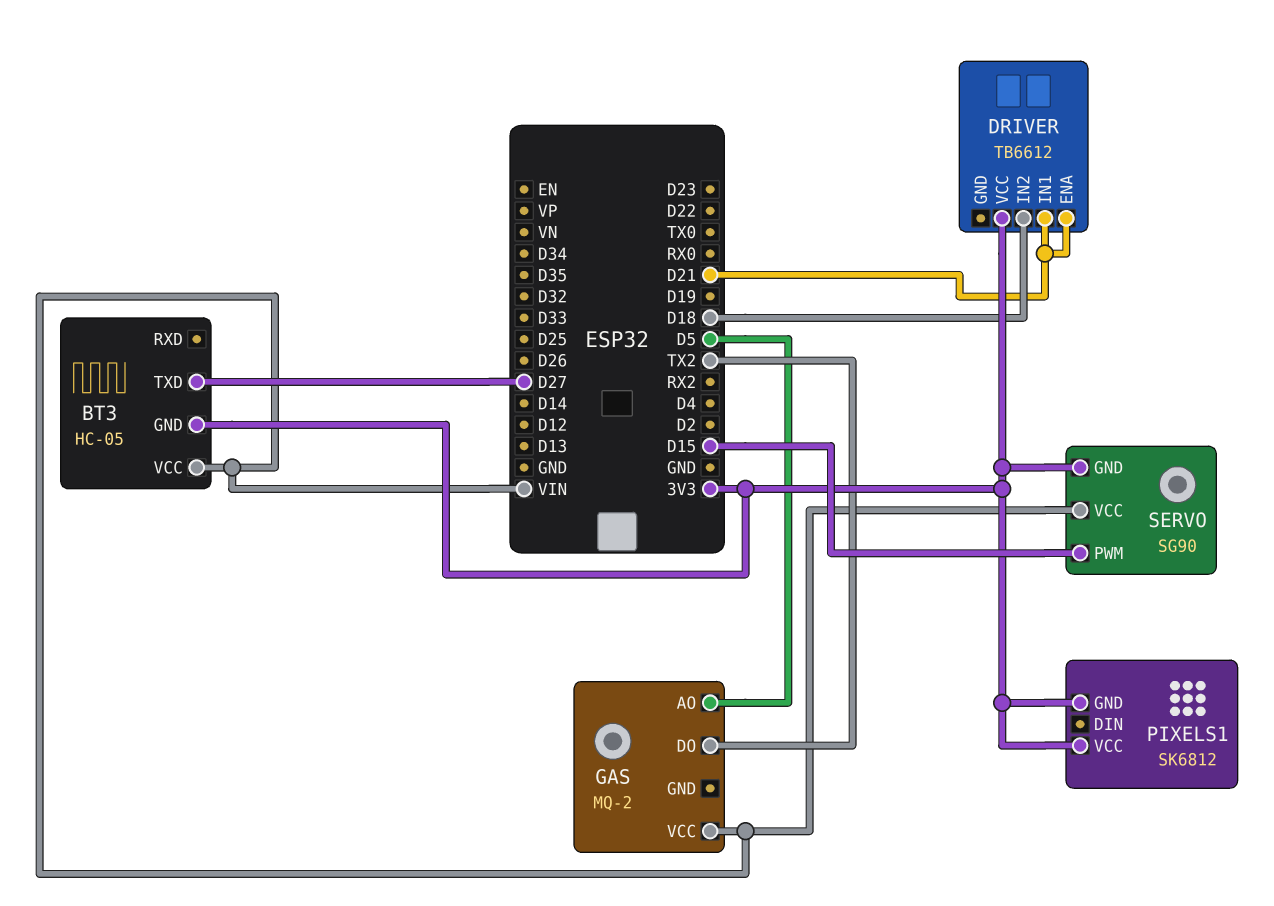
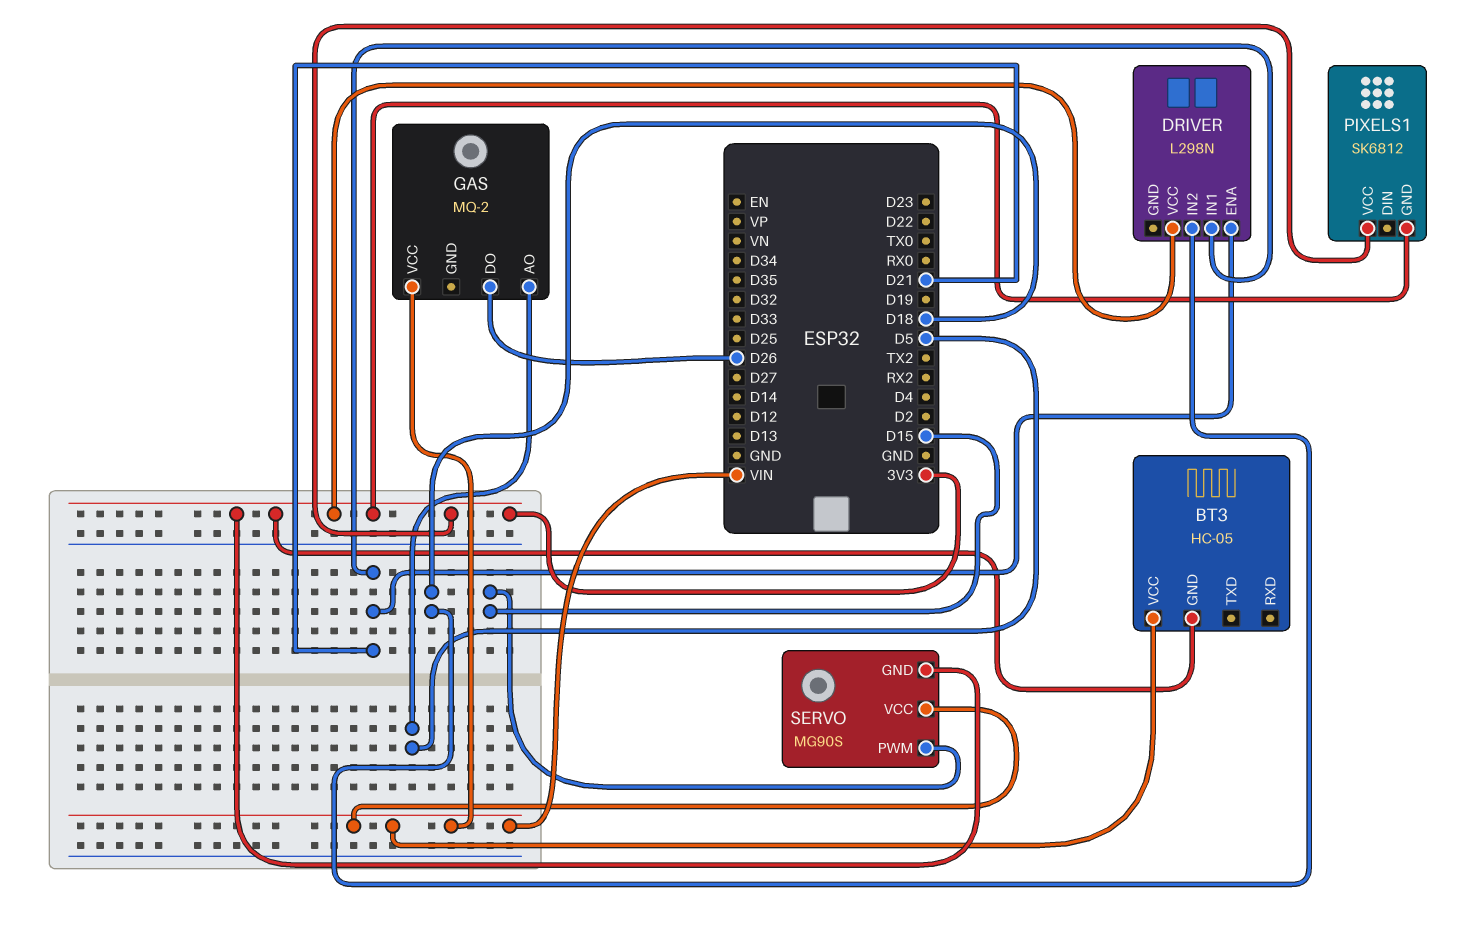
BT3 pin TXD: D27 -> none
DRIVER: TB6612 -> L298N
GAS pin DO: TX2 -> D26
SERVO: SG90 -> MG90S

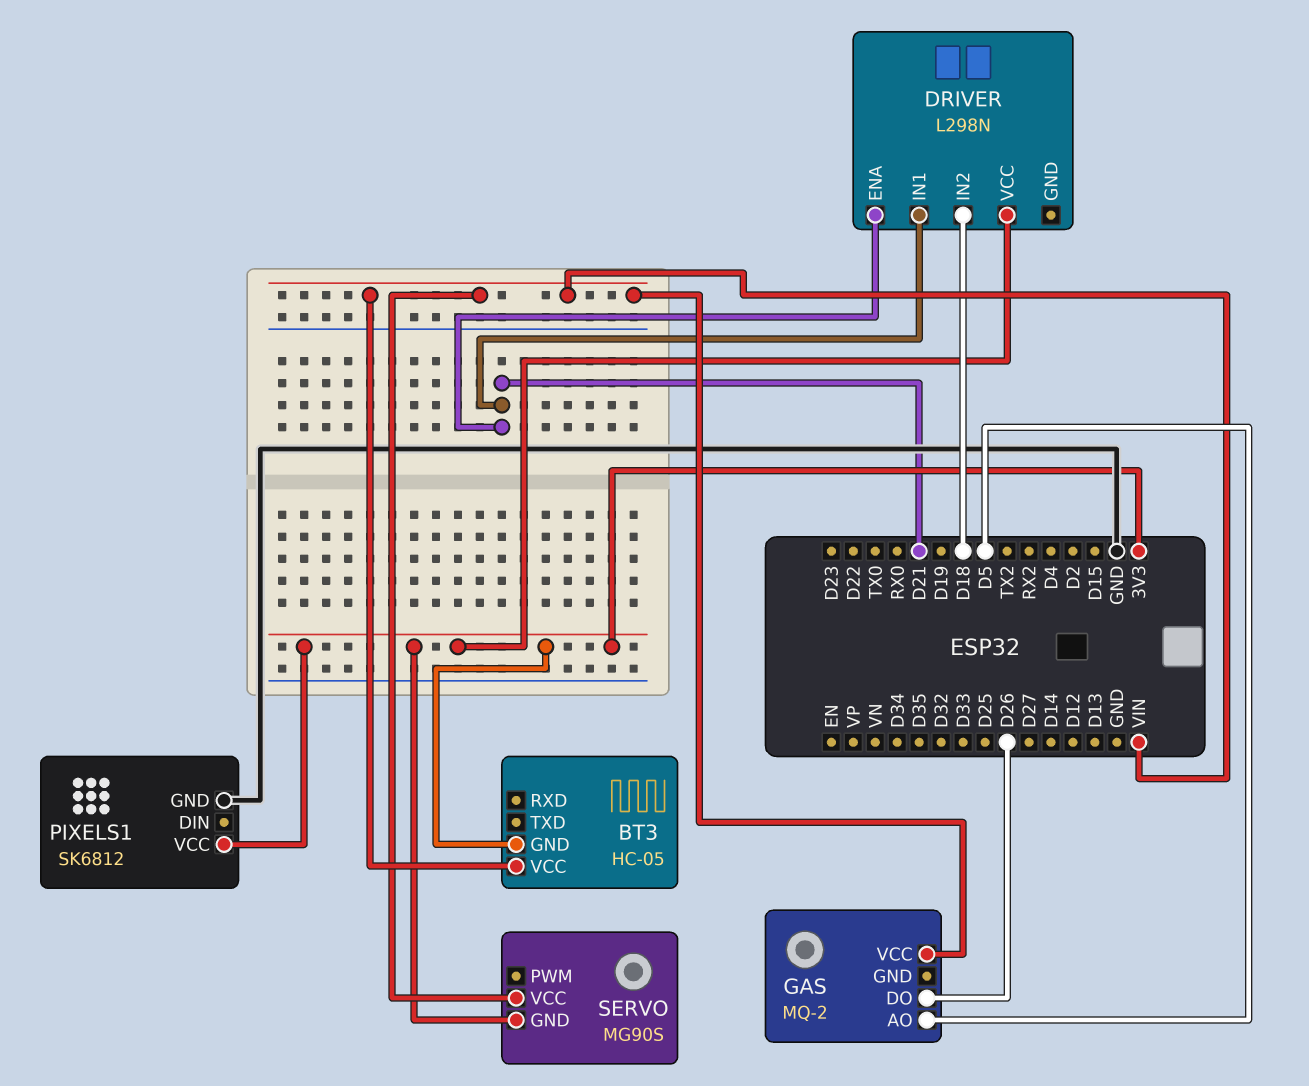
PIXELS1 pin GND: 3V3 -> GND
SERVO pin PWM: D15 -> none

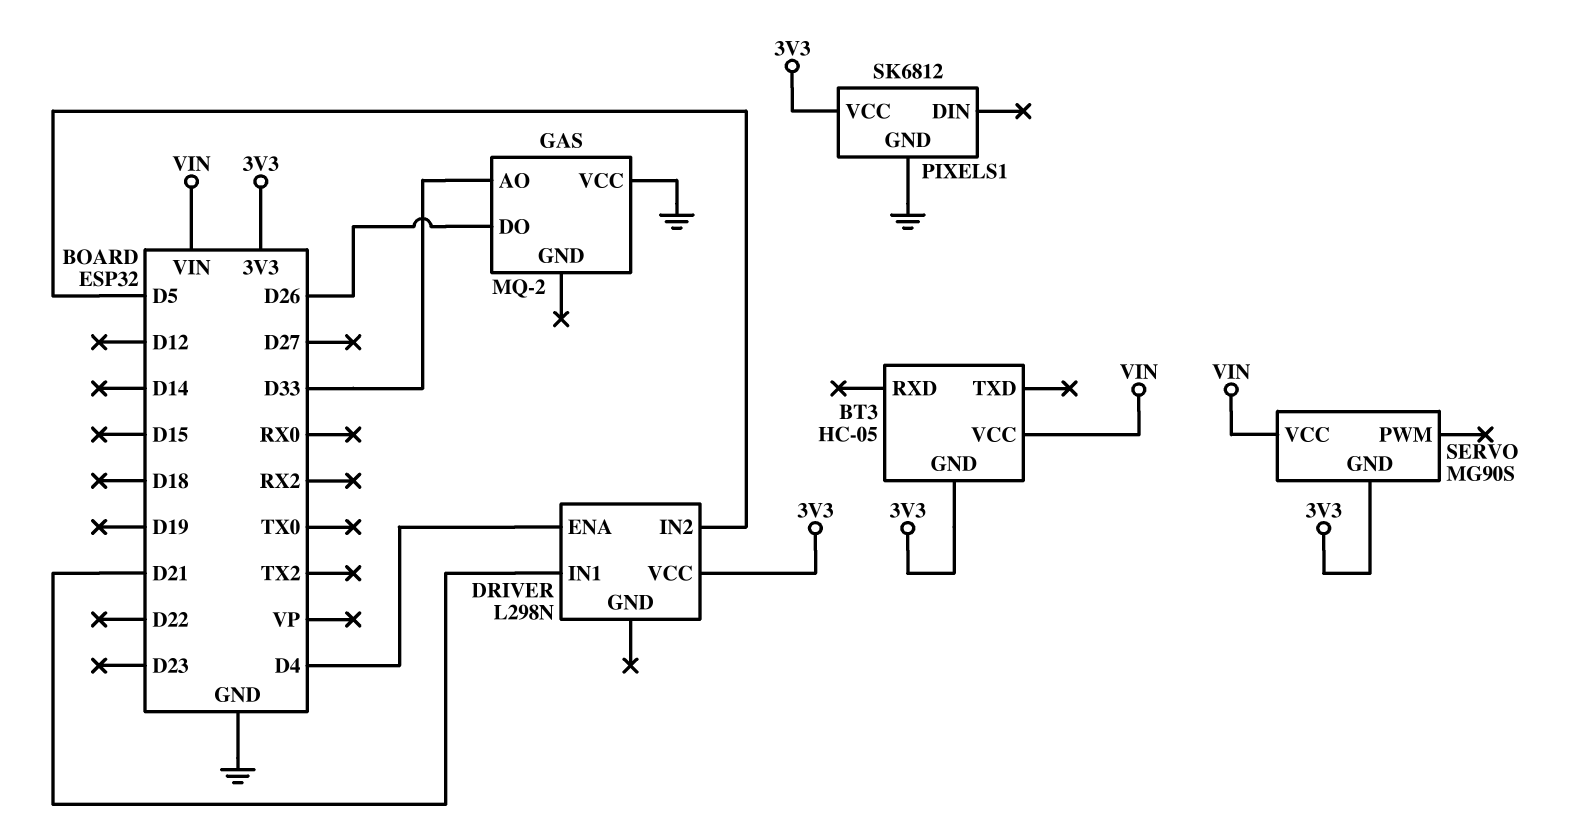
DRIVER pin ENA: D21 -> D4
DRIVER pin IN2: D18 -> D5
GAS pin AO: D5 -> D33
GAS pin VCC: VIN -> GND

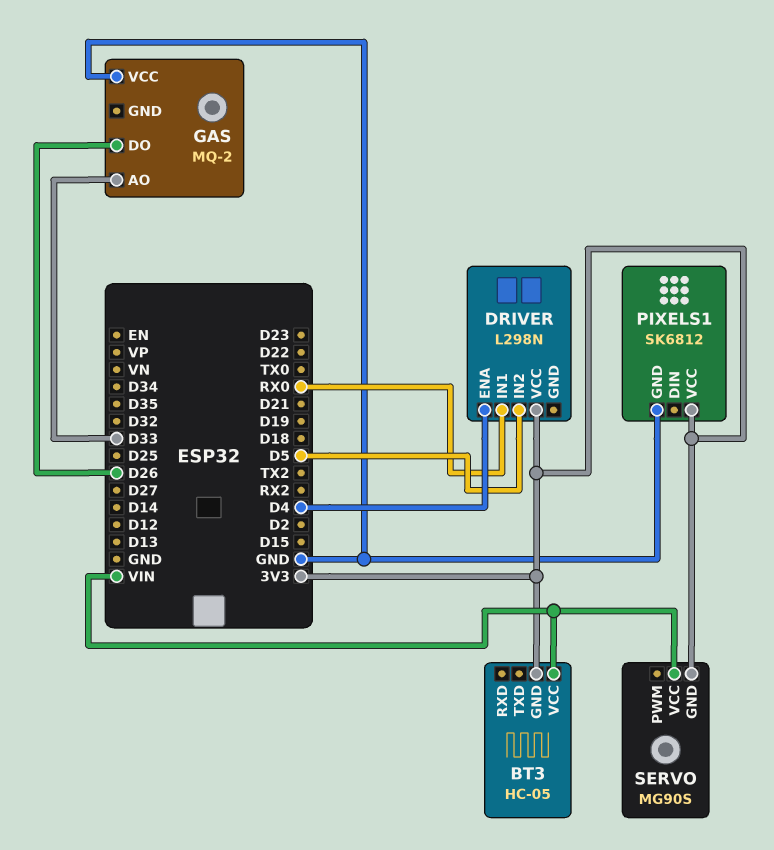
DRIVER pin IN1: D21 -> RX0

